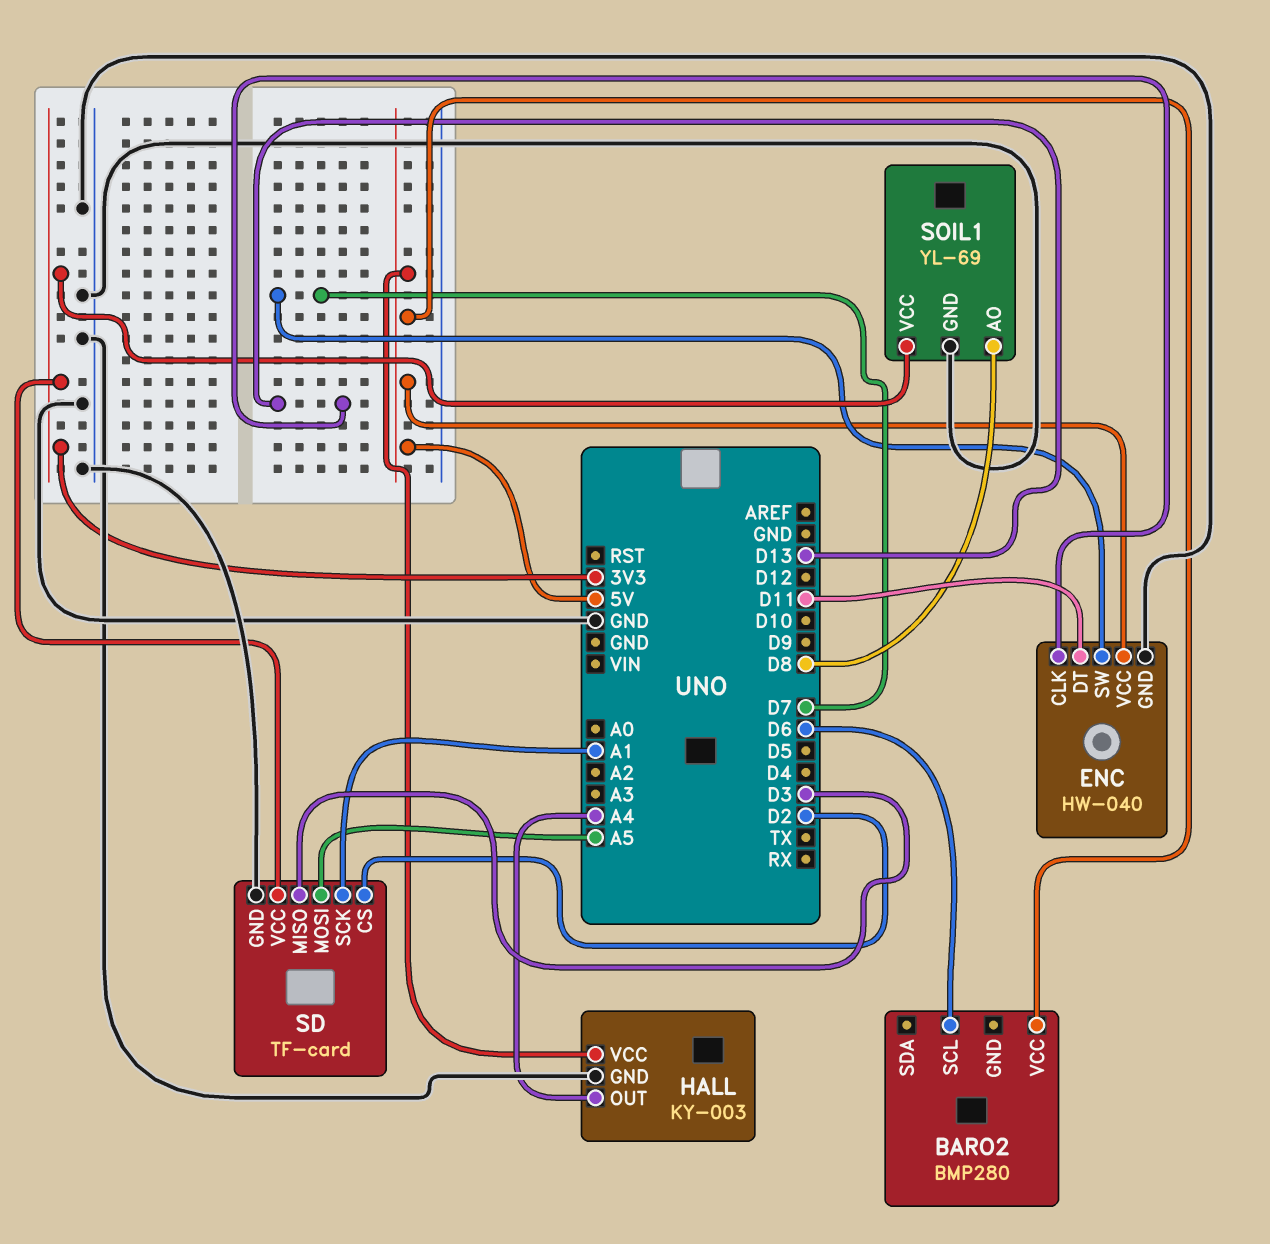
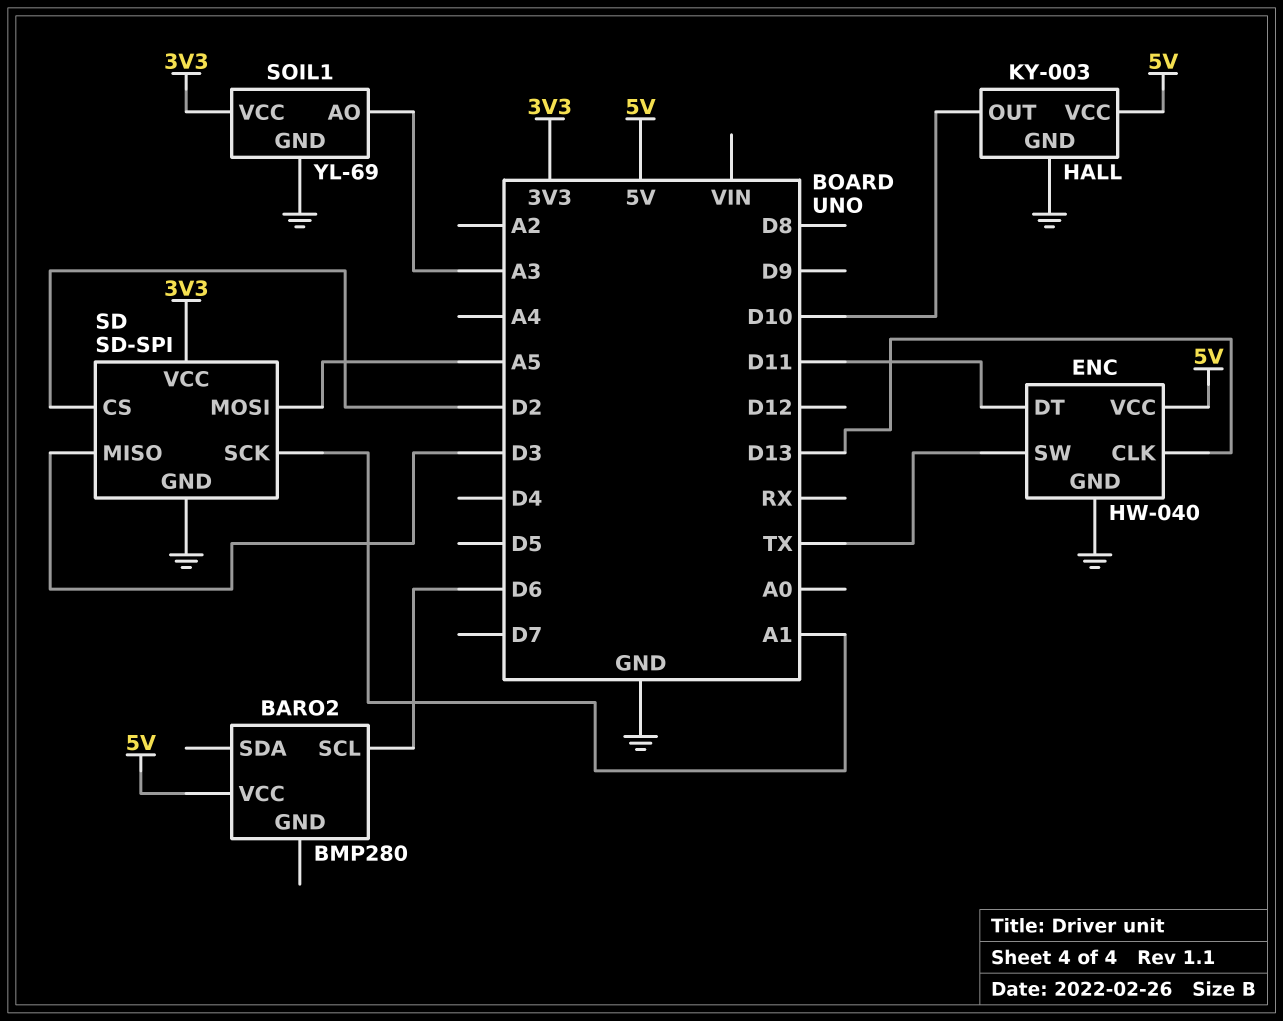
ENC pin SW: D7 -> TX
HALL pin OUT: A4 -> D10
SD: TF-card -> SD-SPI
SOIL1 pin AO: D8 -> A3

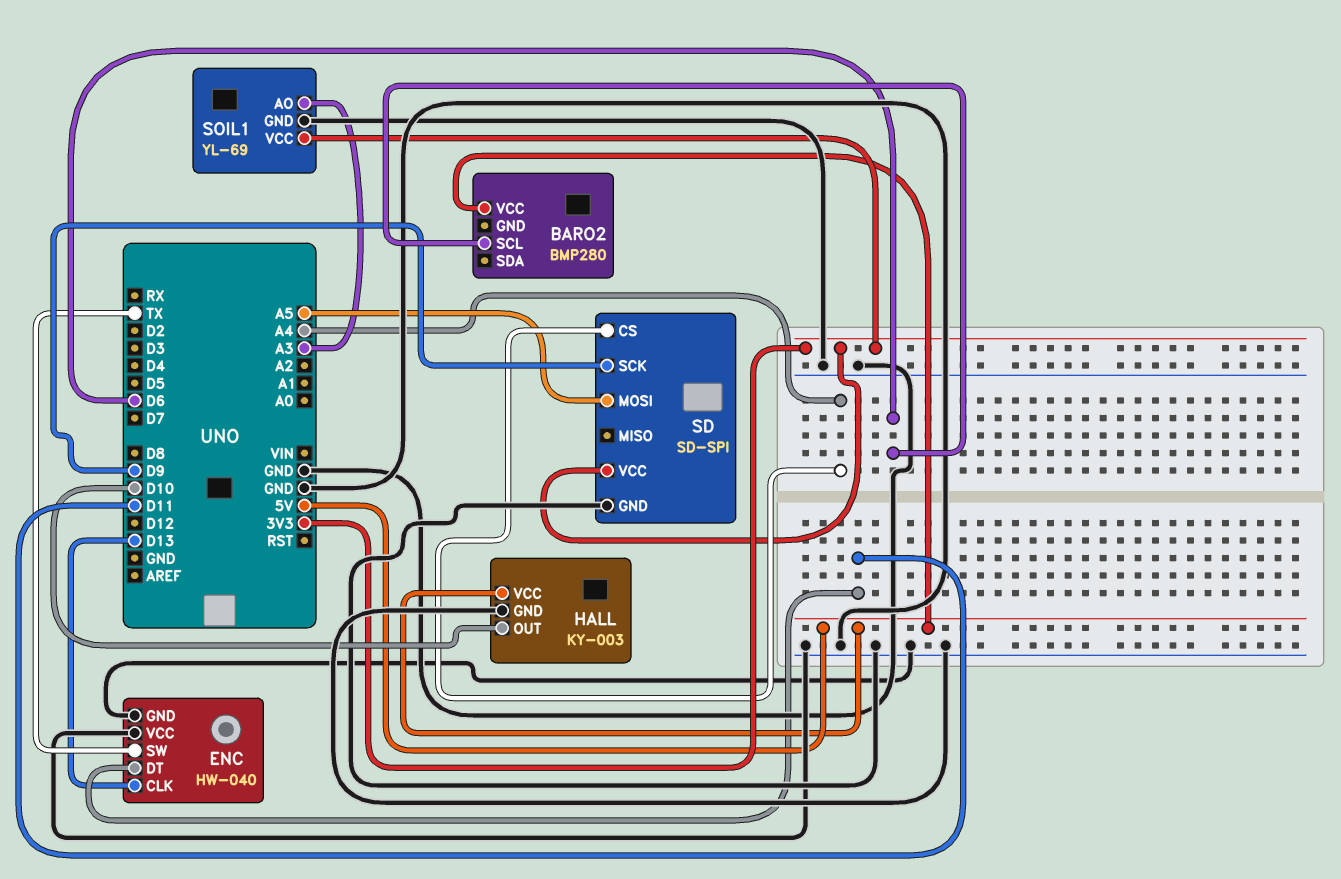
ENC pin VCC: 5V -> GND
SD pin CS: D2 -> A4
SD pin MISO: D3 -> none
SD pin SCK: A1 -> D9

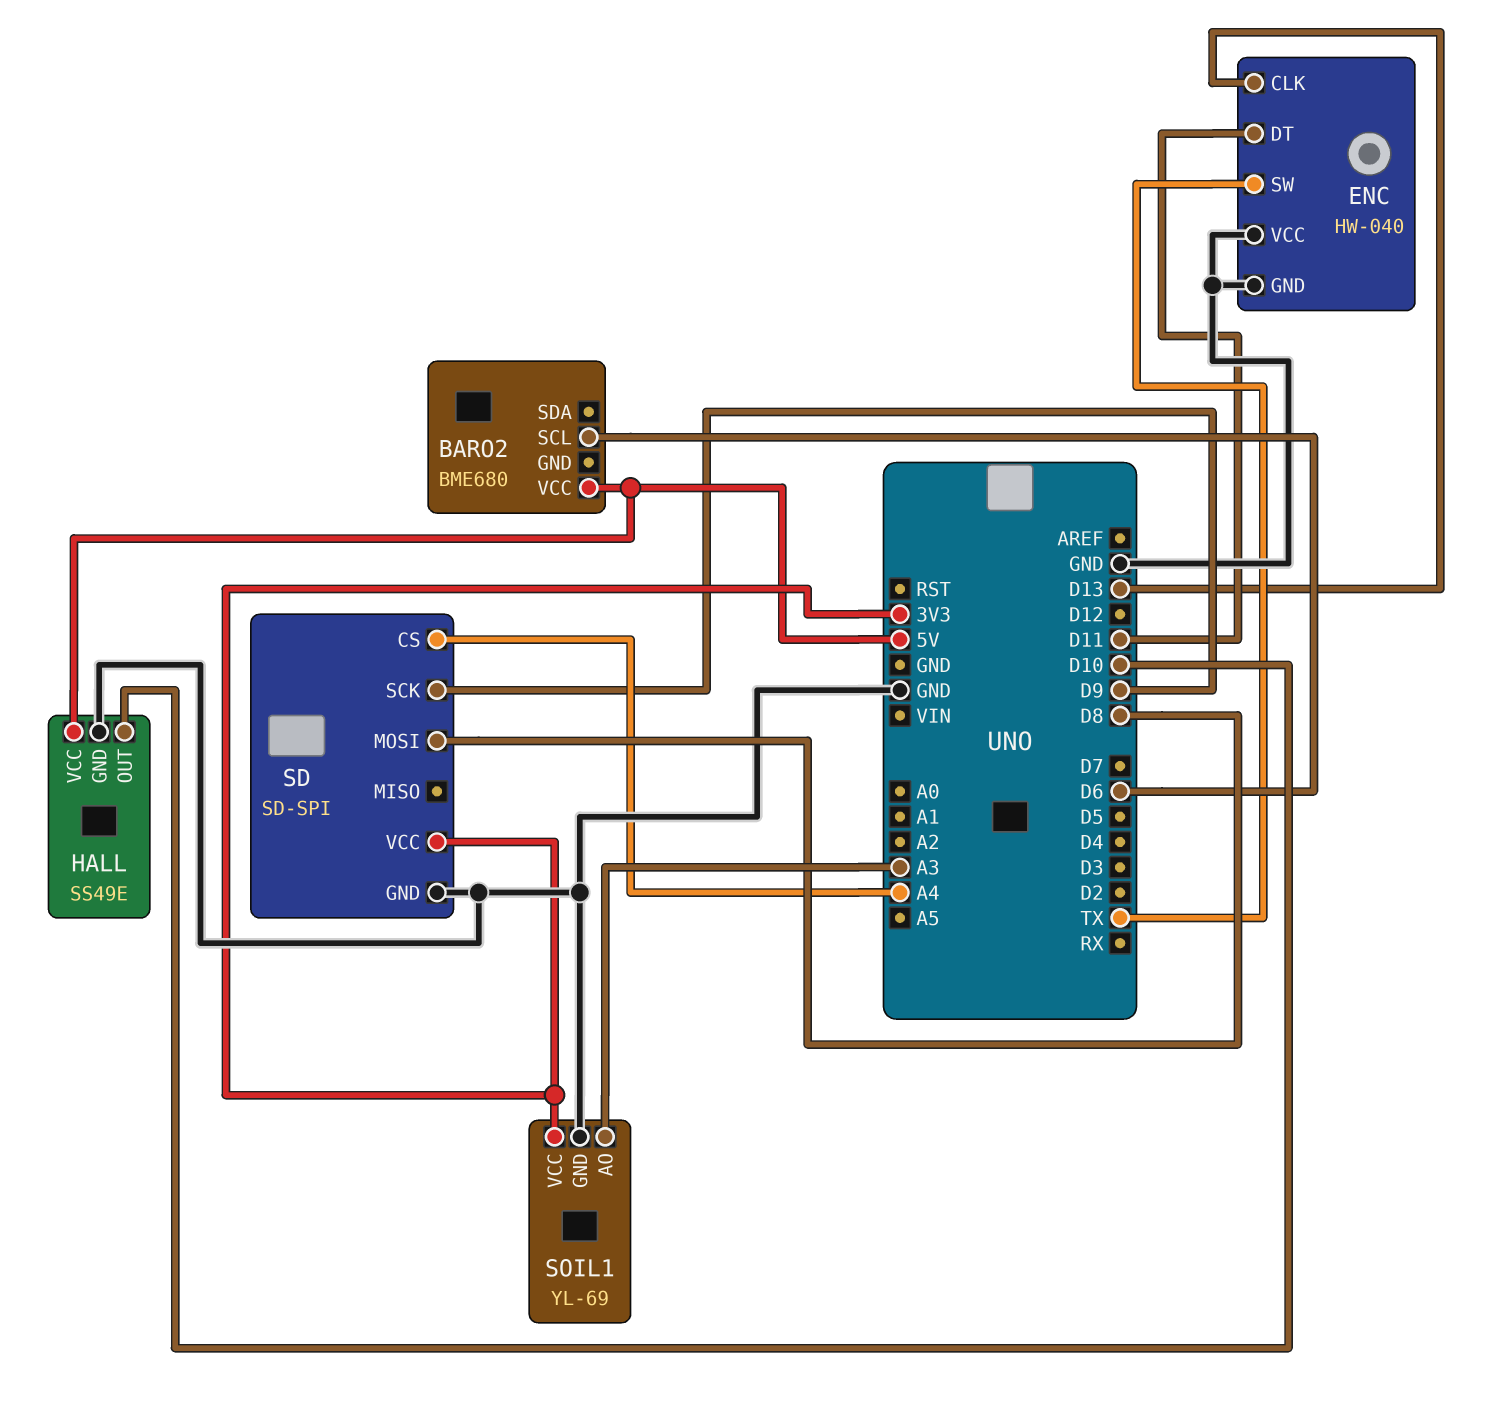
BARO2: BMP280 -> BME680
HALL: KY-003 -> SS49E
SD pin MOSI: A5 -> D8

